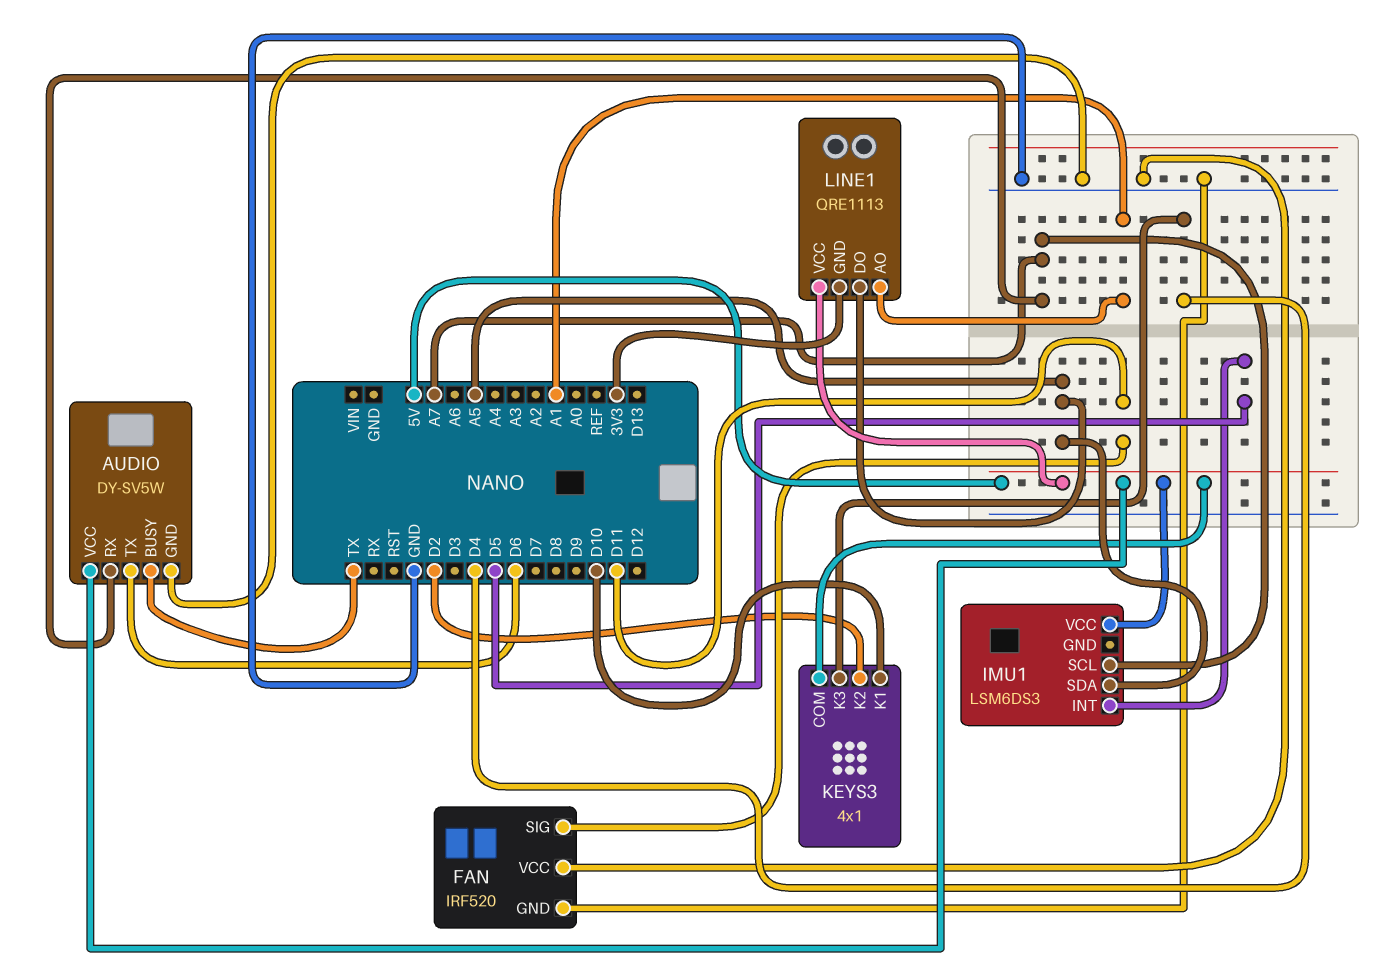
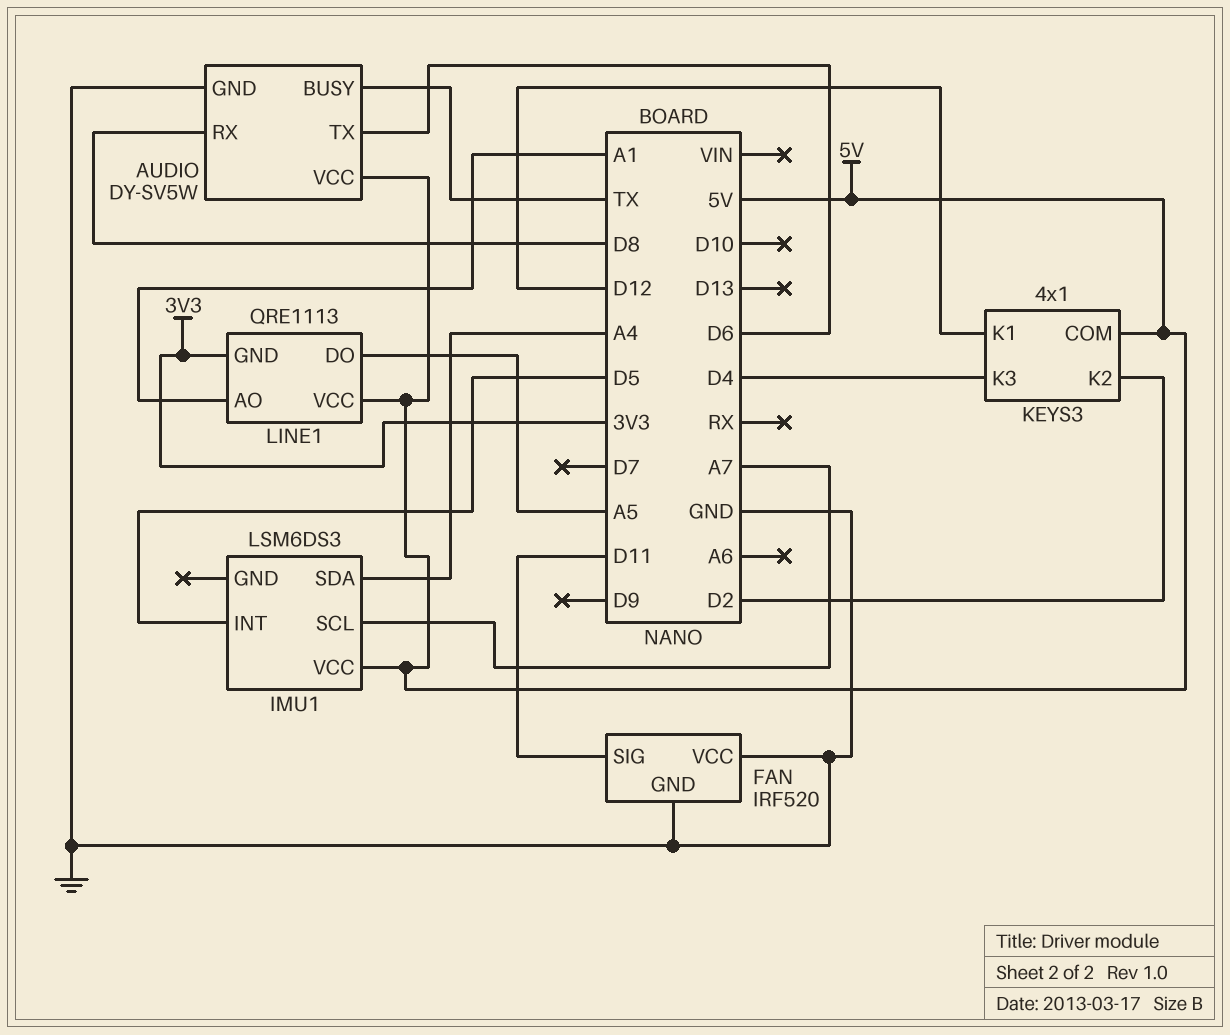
AUDIO pin RX: A7 -> D8
IMU1 pin SDA: A5 -> A4
KEYS3 pin K1: D10 -> D12

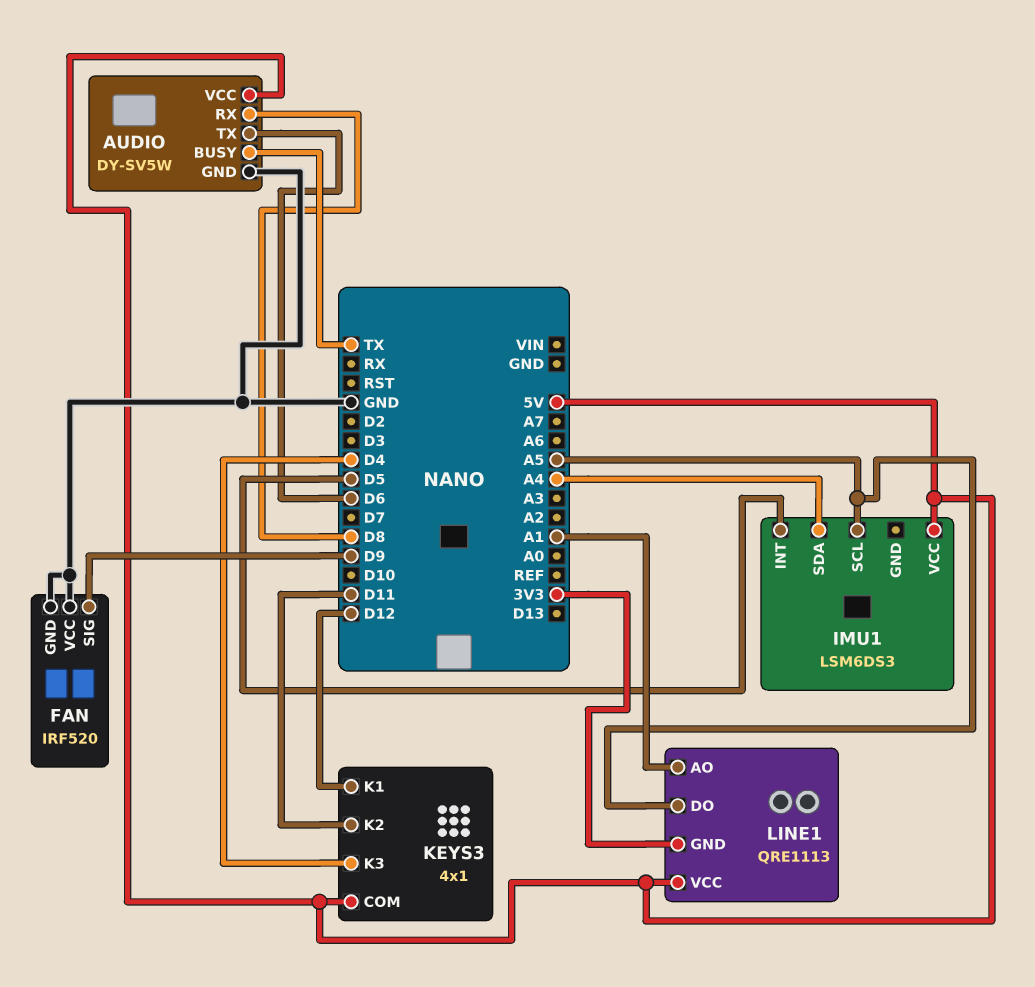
FAN pin SIG: D11 -> D9
IMU1 pin SCL: A7 -> A5
KEYS3 pin K2: D2 -> D11

